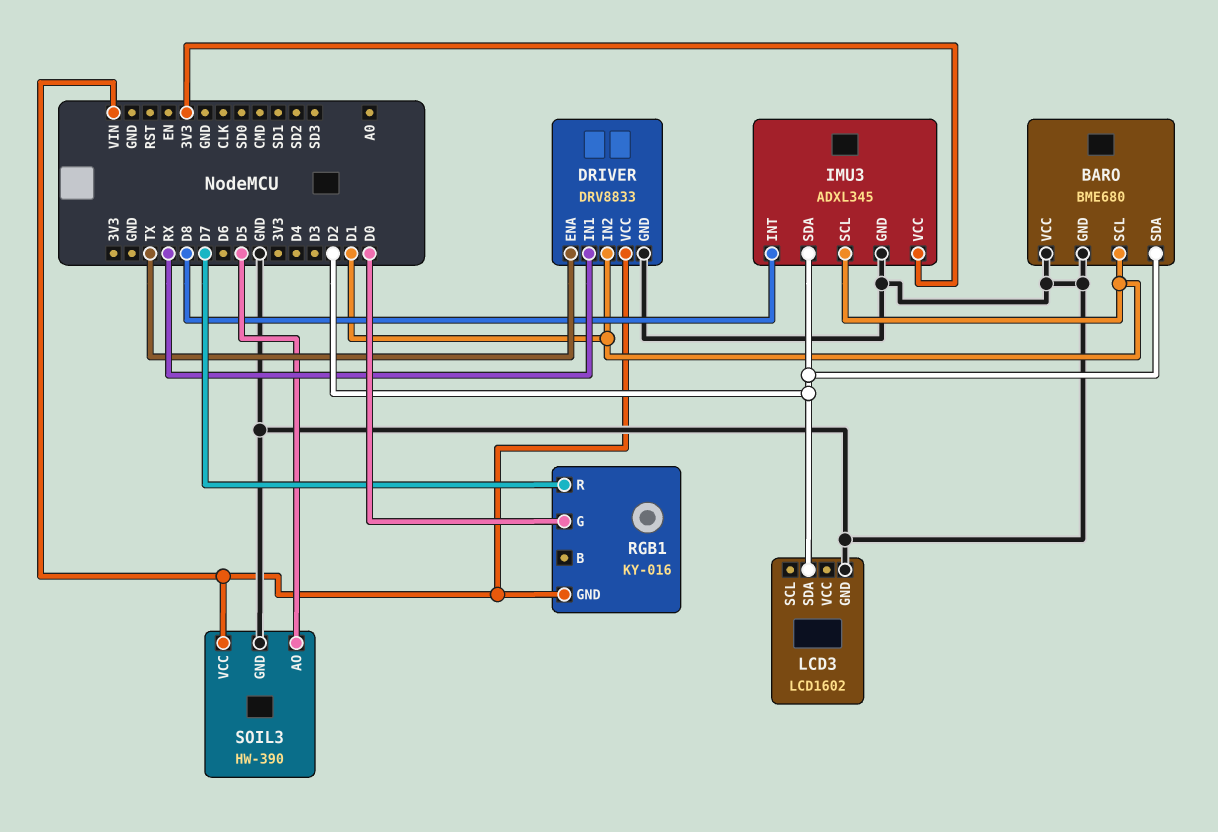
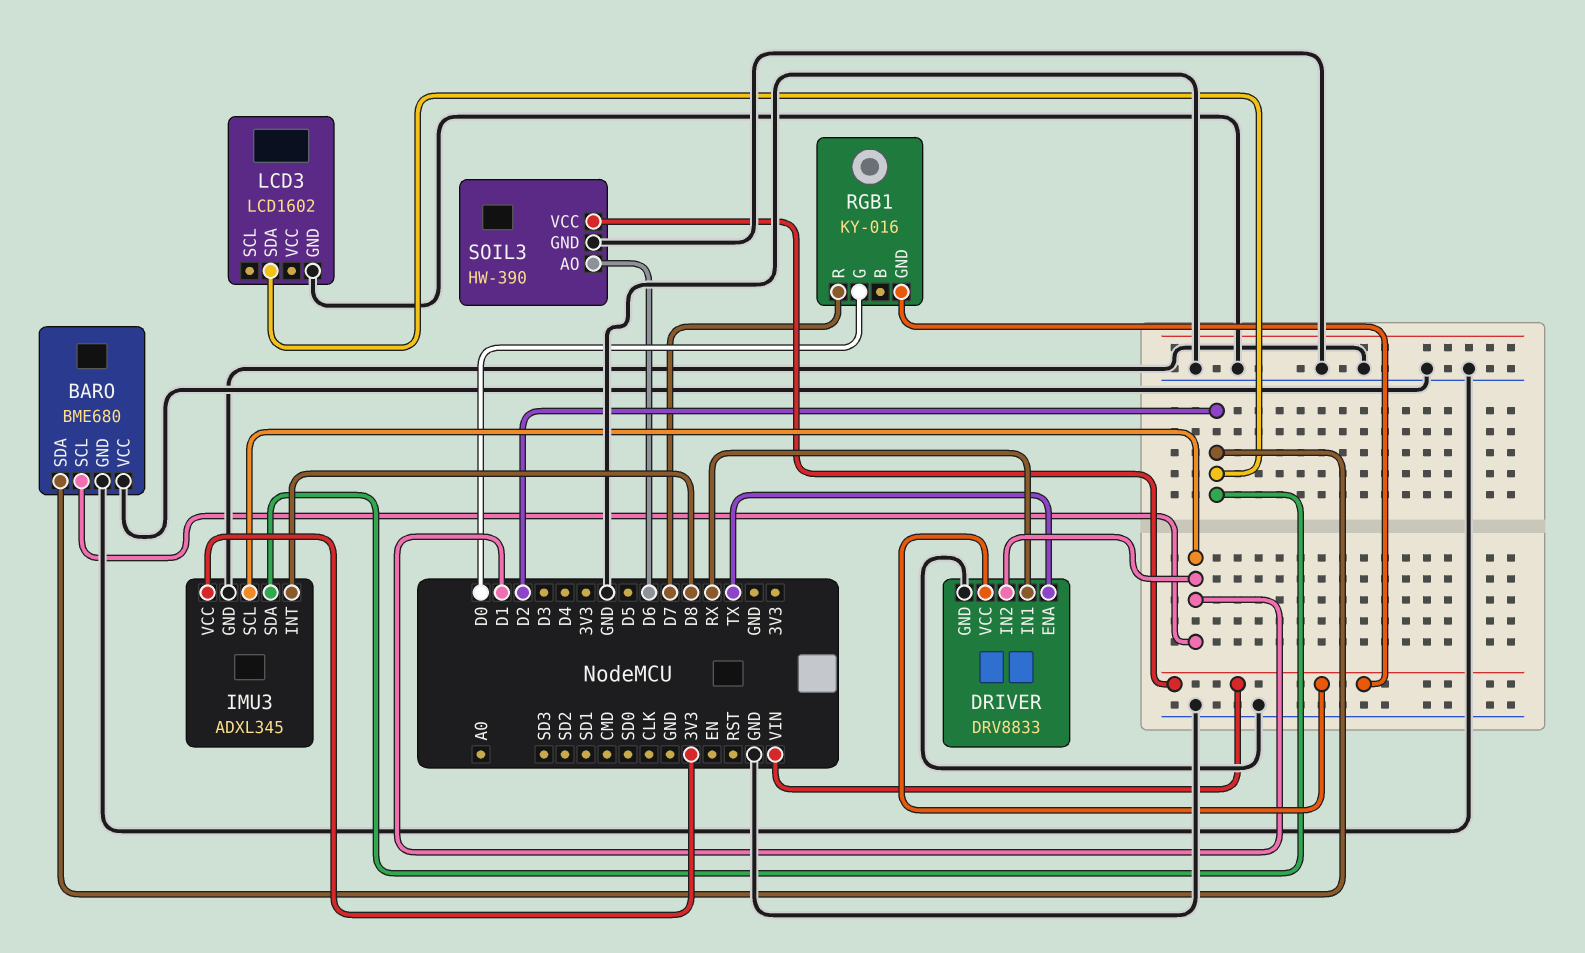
SOIL3 pin AO: D5 -> D6

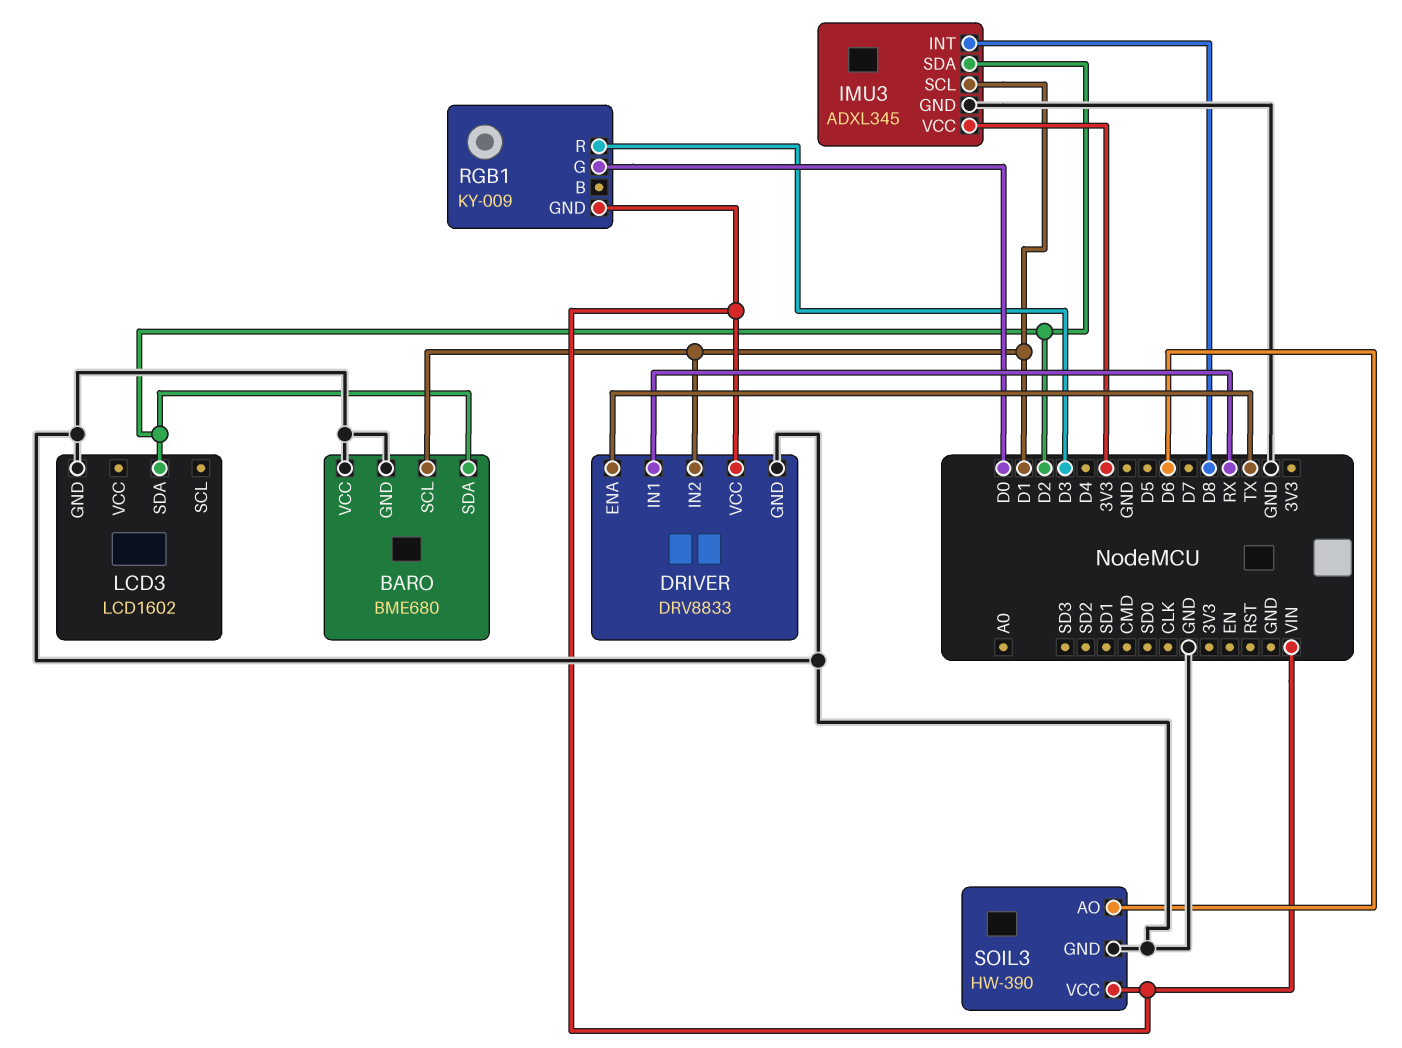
RGB1: KY-016 -> KY-009
RGB1 pin R: D7 -> D3

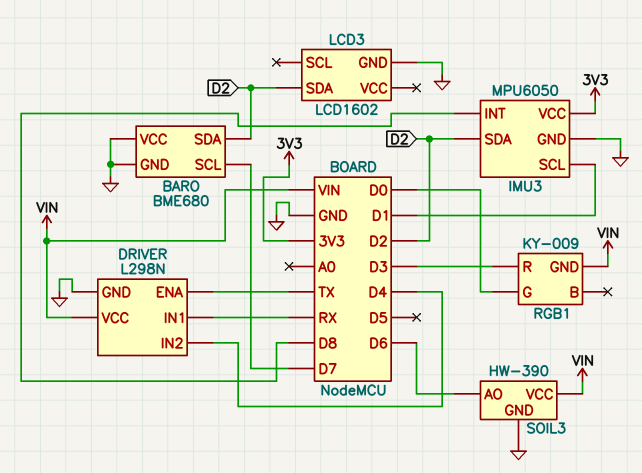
BARO pin SCL: D1 -> D7
DRIVER: DRV8833 -> L298N
DRIVER pin IN2: D1 -> D4
IMU3: ADXL345 -> MPU6050

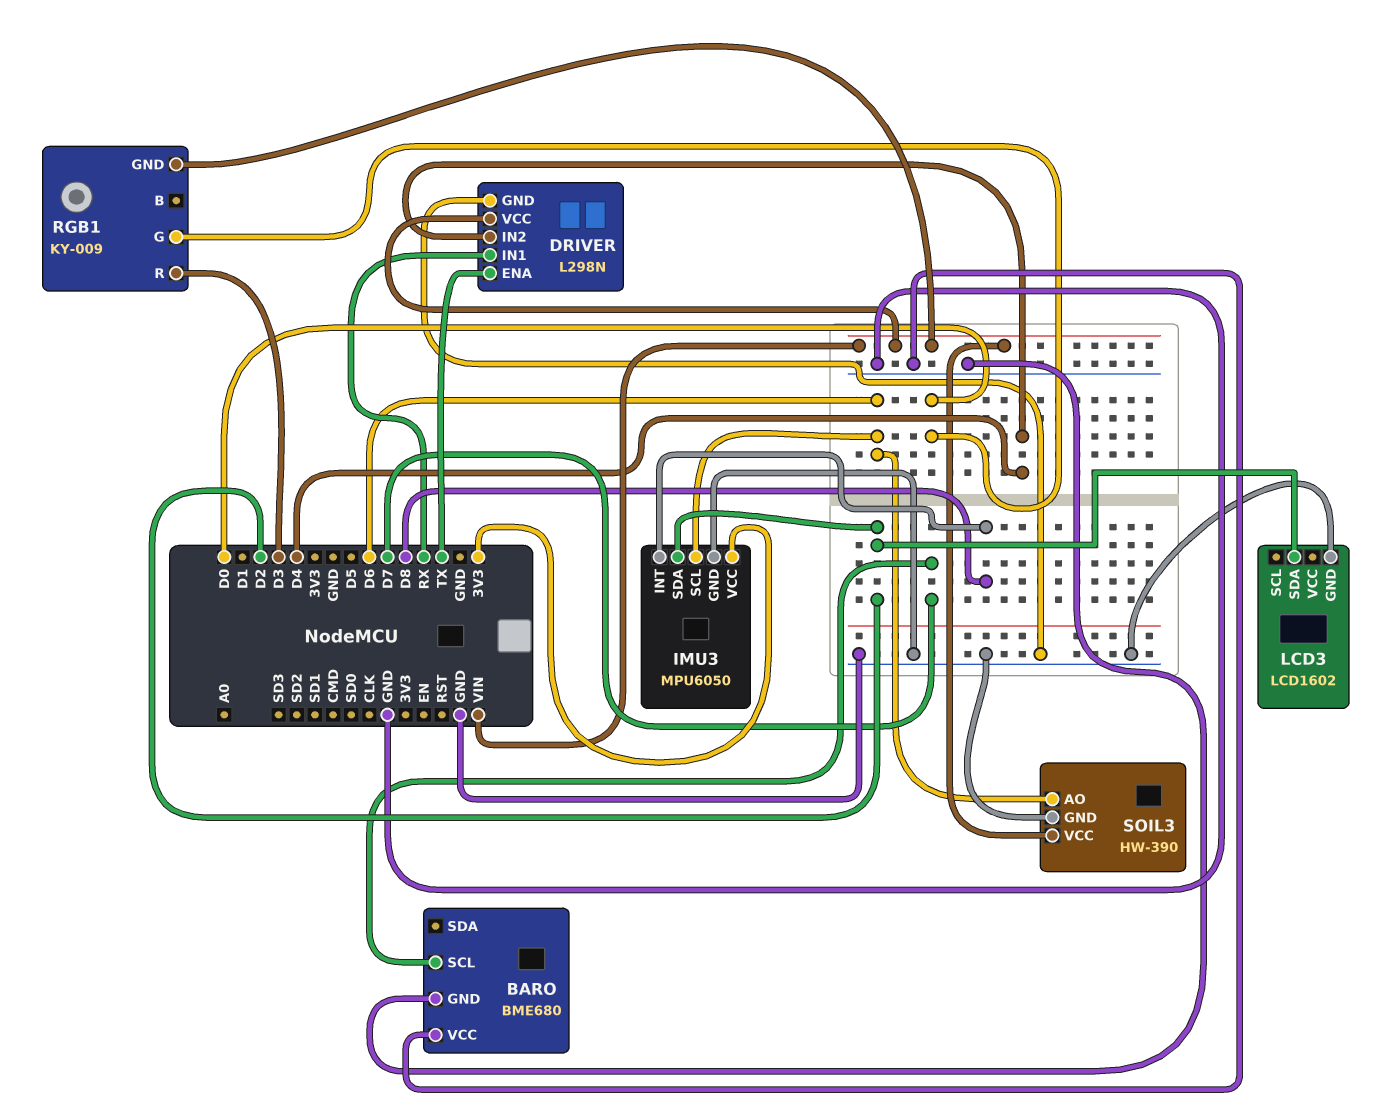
BARO pin SDA: D2 -> none
IMU3 pin SCL: D1 -> D6

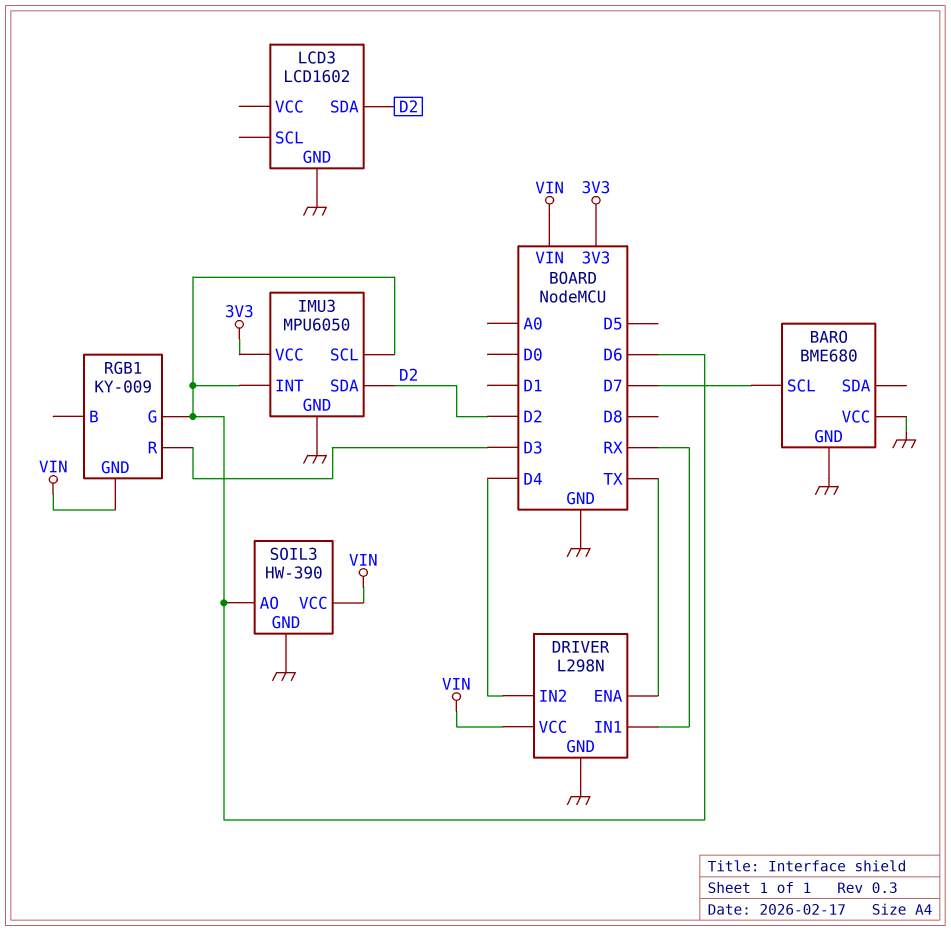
IMU3 pin INT: D8 -> D6
RGB1 pin G: D0 -> D6

